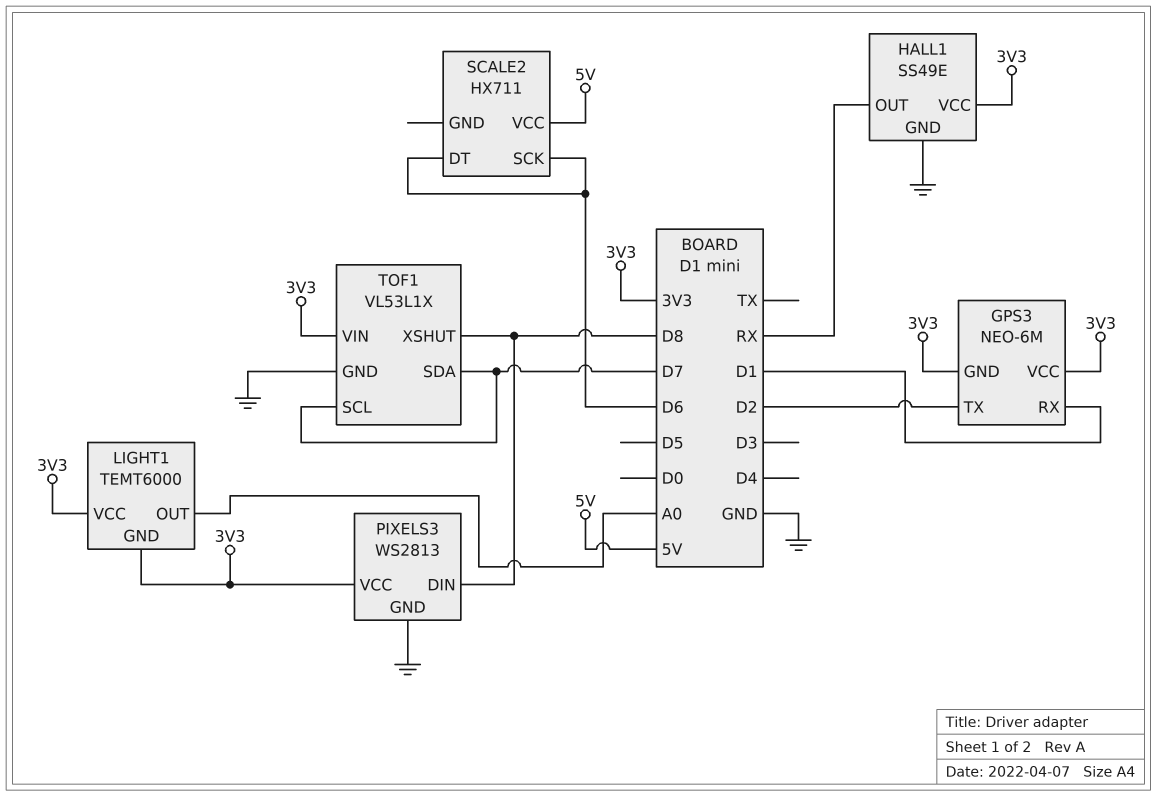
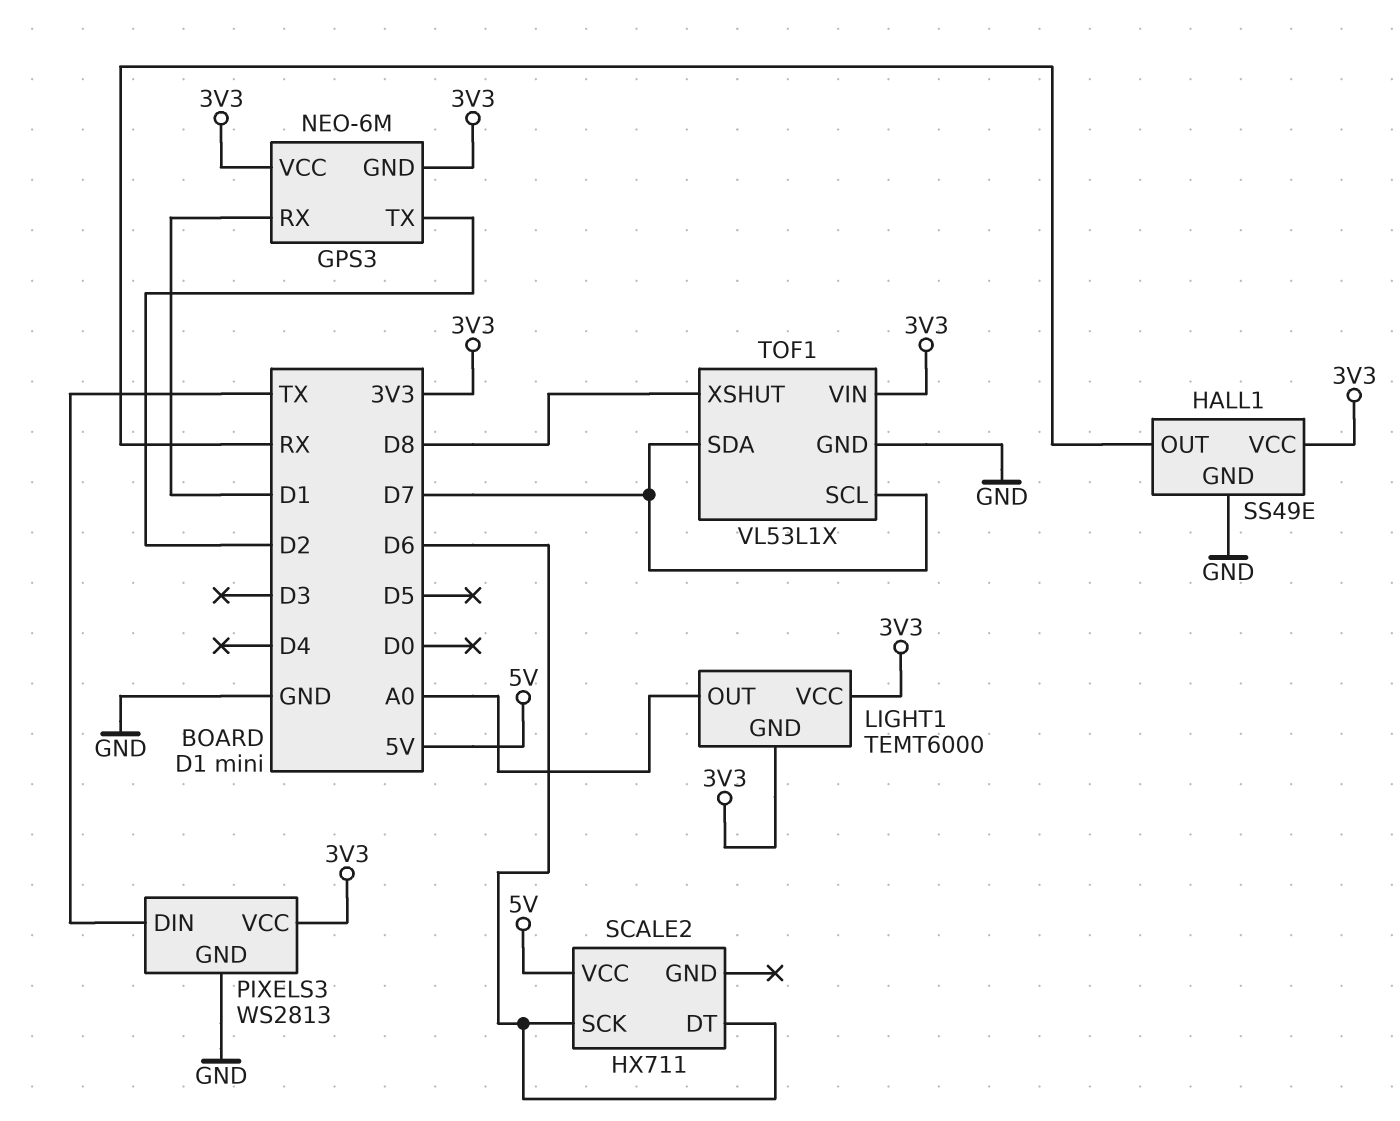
PIXELS3 pin DIN: D8 -> TX

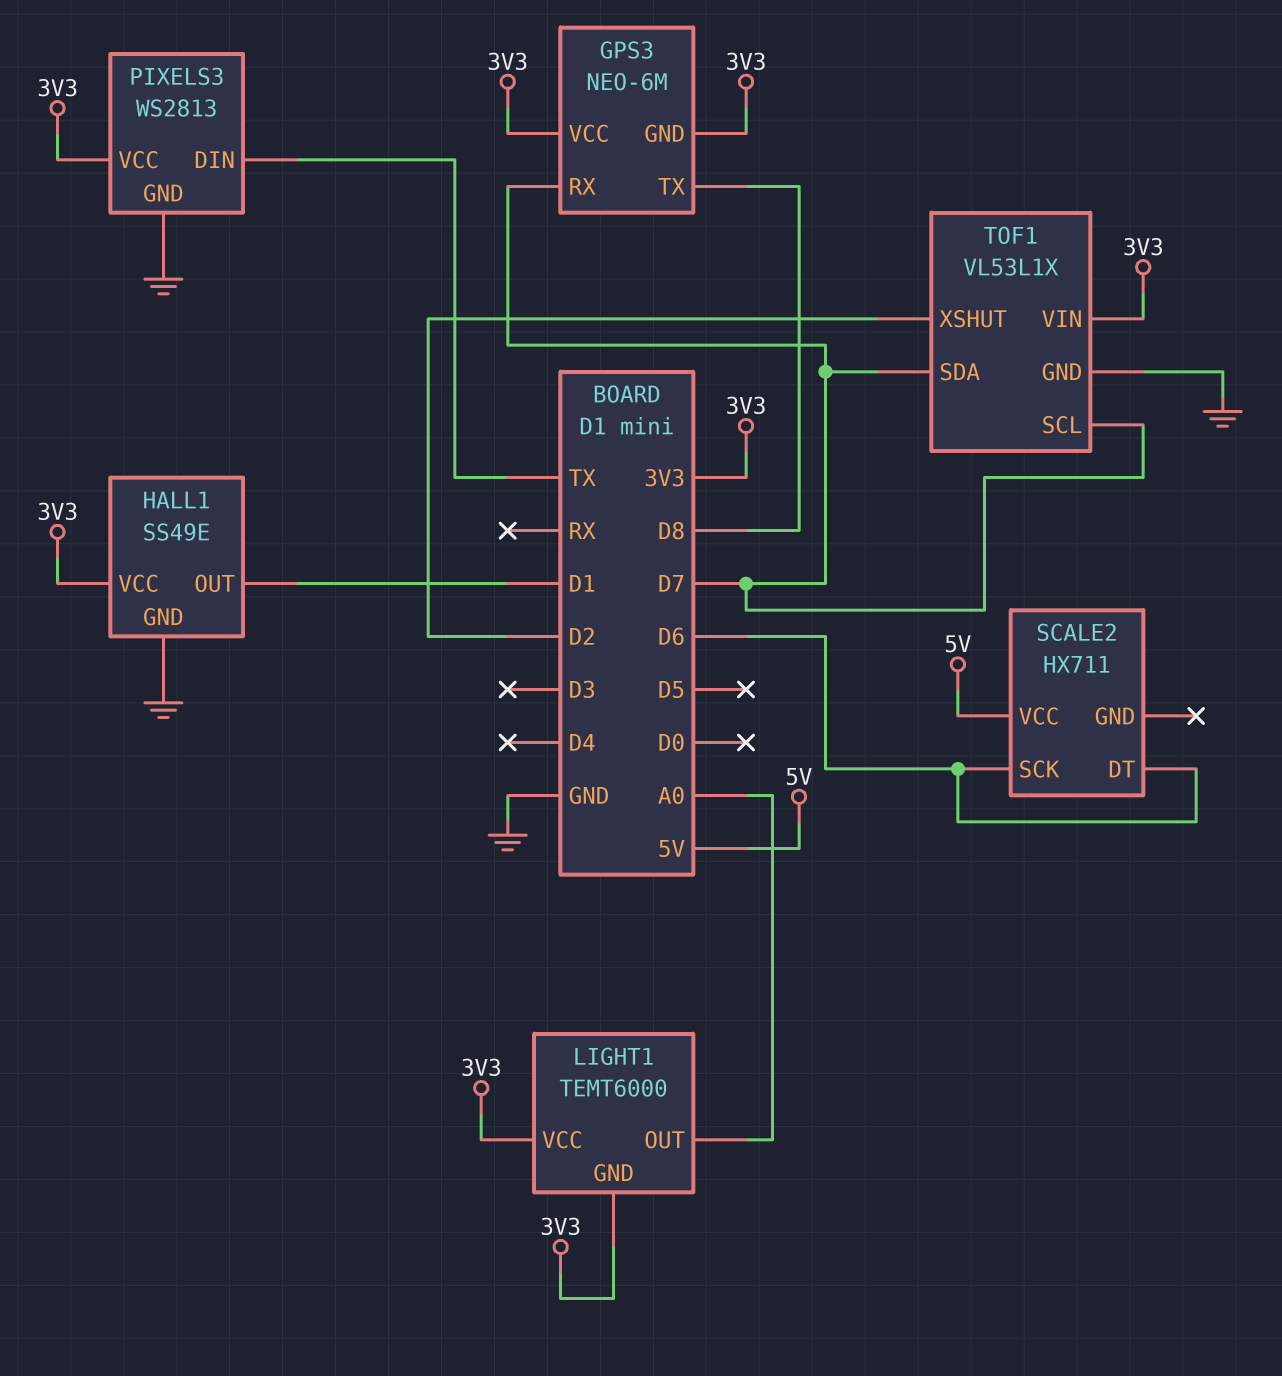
GPS3 pin RX: D1 -> D7
GPS3 pin TX: D2 -> D8
HALL1 pin OUT: RX -> D1
TOF1 pin XSHUT: D8 -> D2

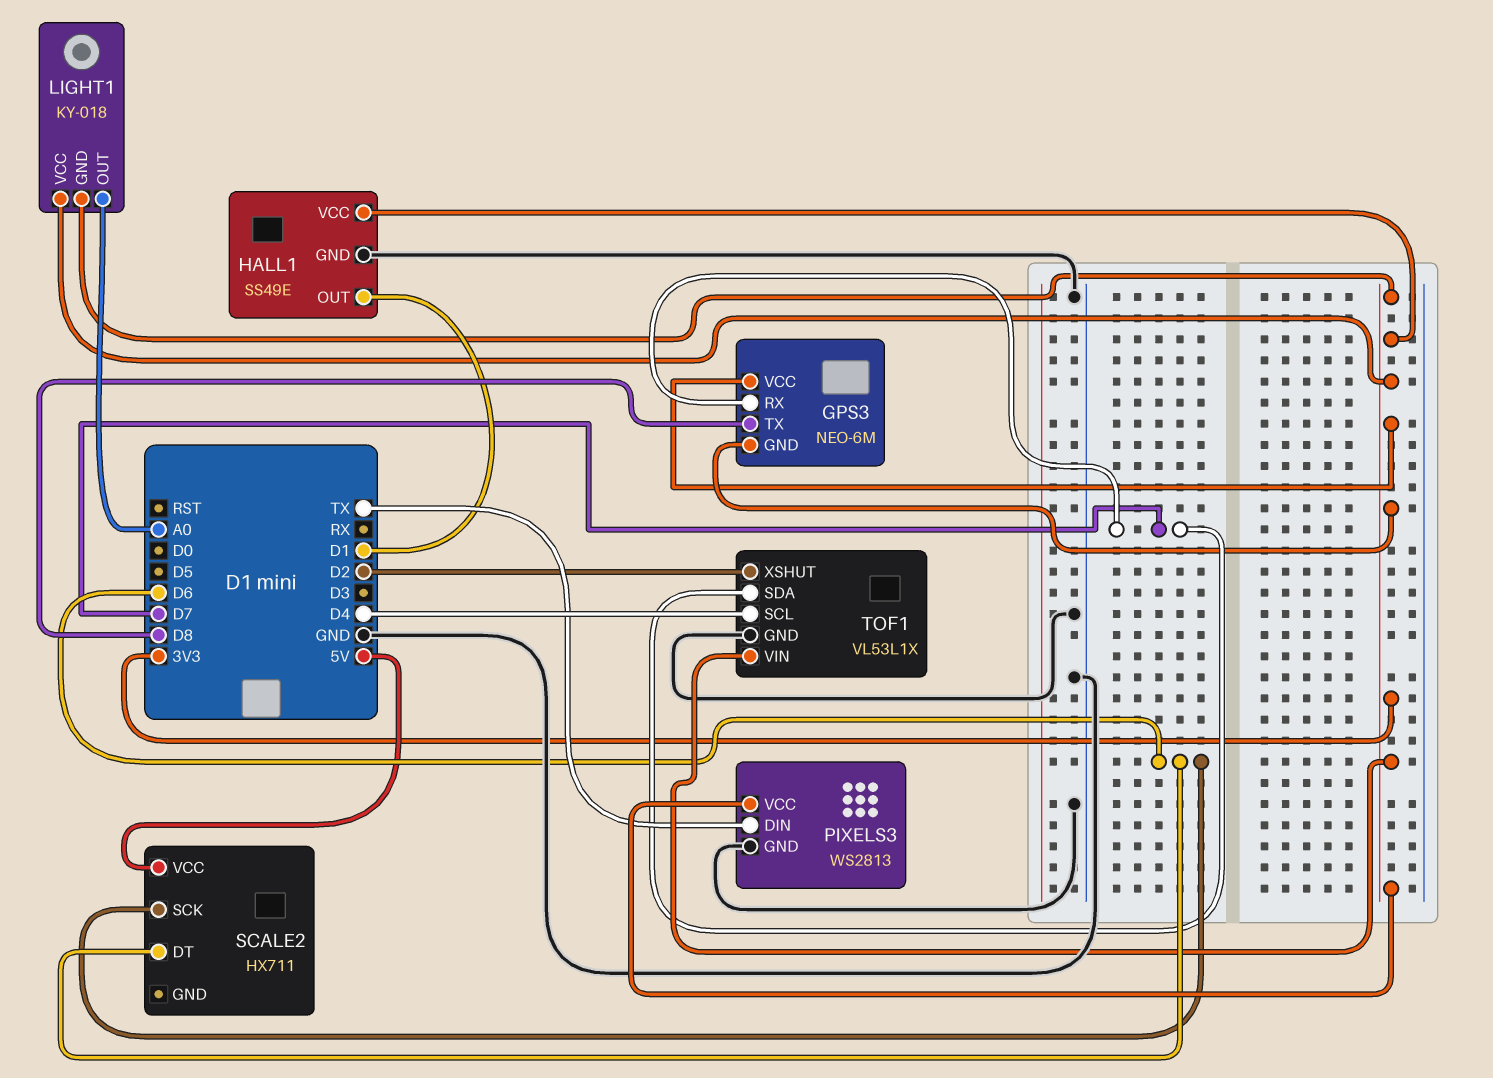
LIGHT1: TEMT6000 -> KY-018
TOF1 pin SCL: D7 -> D4

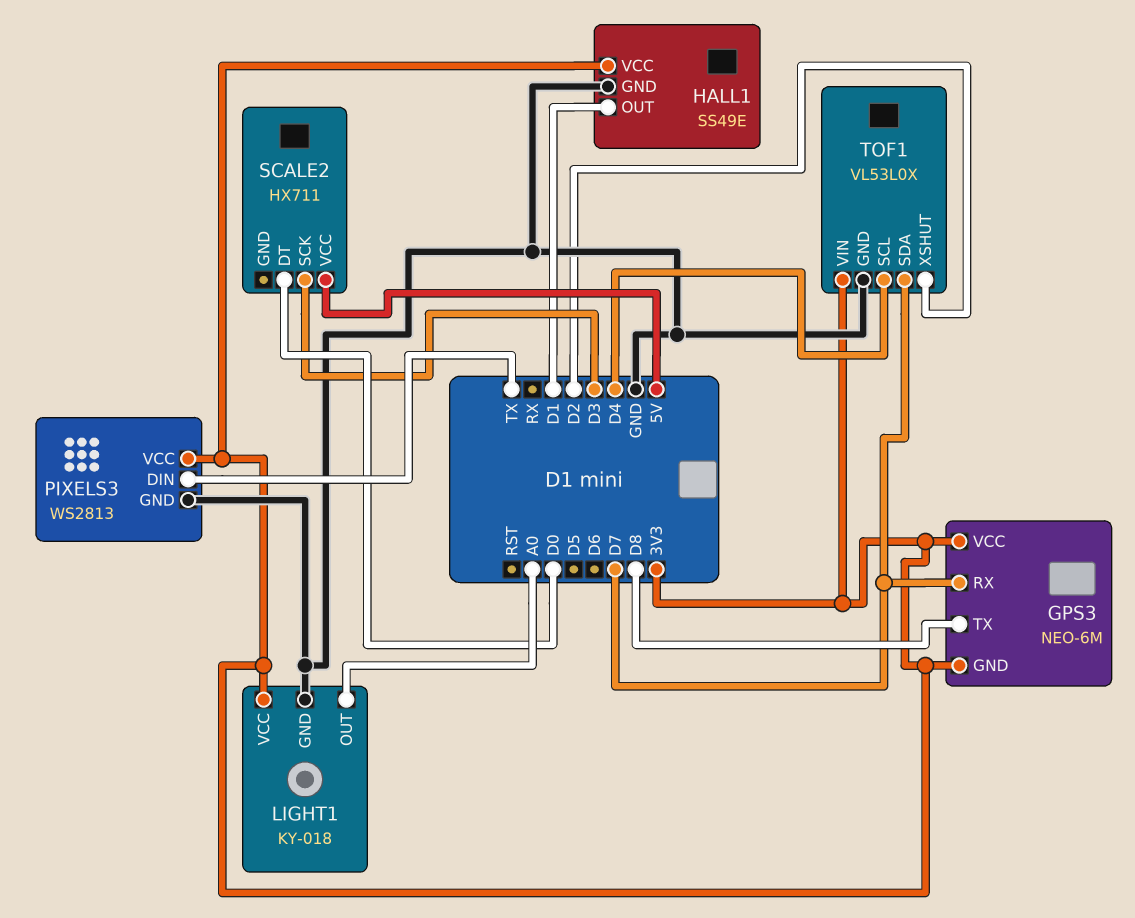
LIGHT1 pin GND: 3V3 -> GND
SCALE2 pin DT: D6 -> D0
SCALE2 pin SCK: D6 -> D3
TOF1: VL53L1X -> VL53L0X

